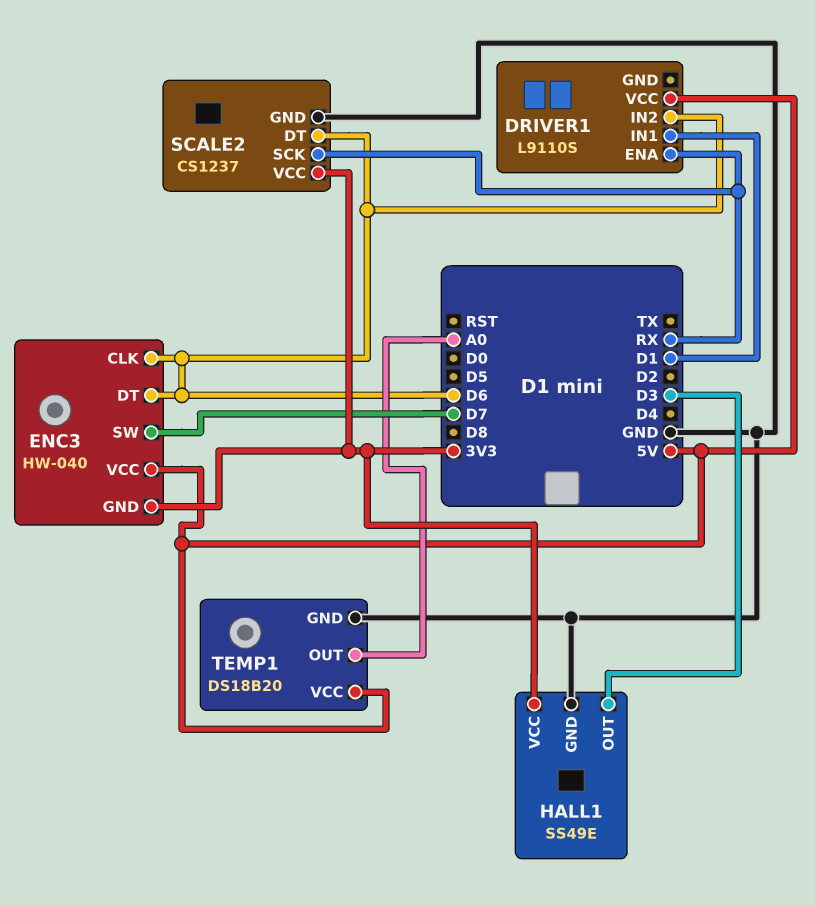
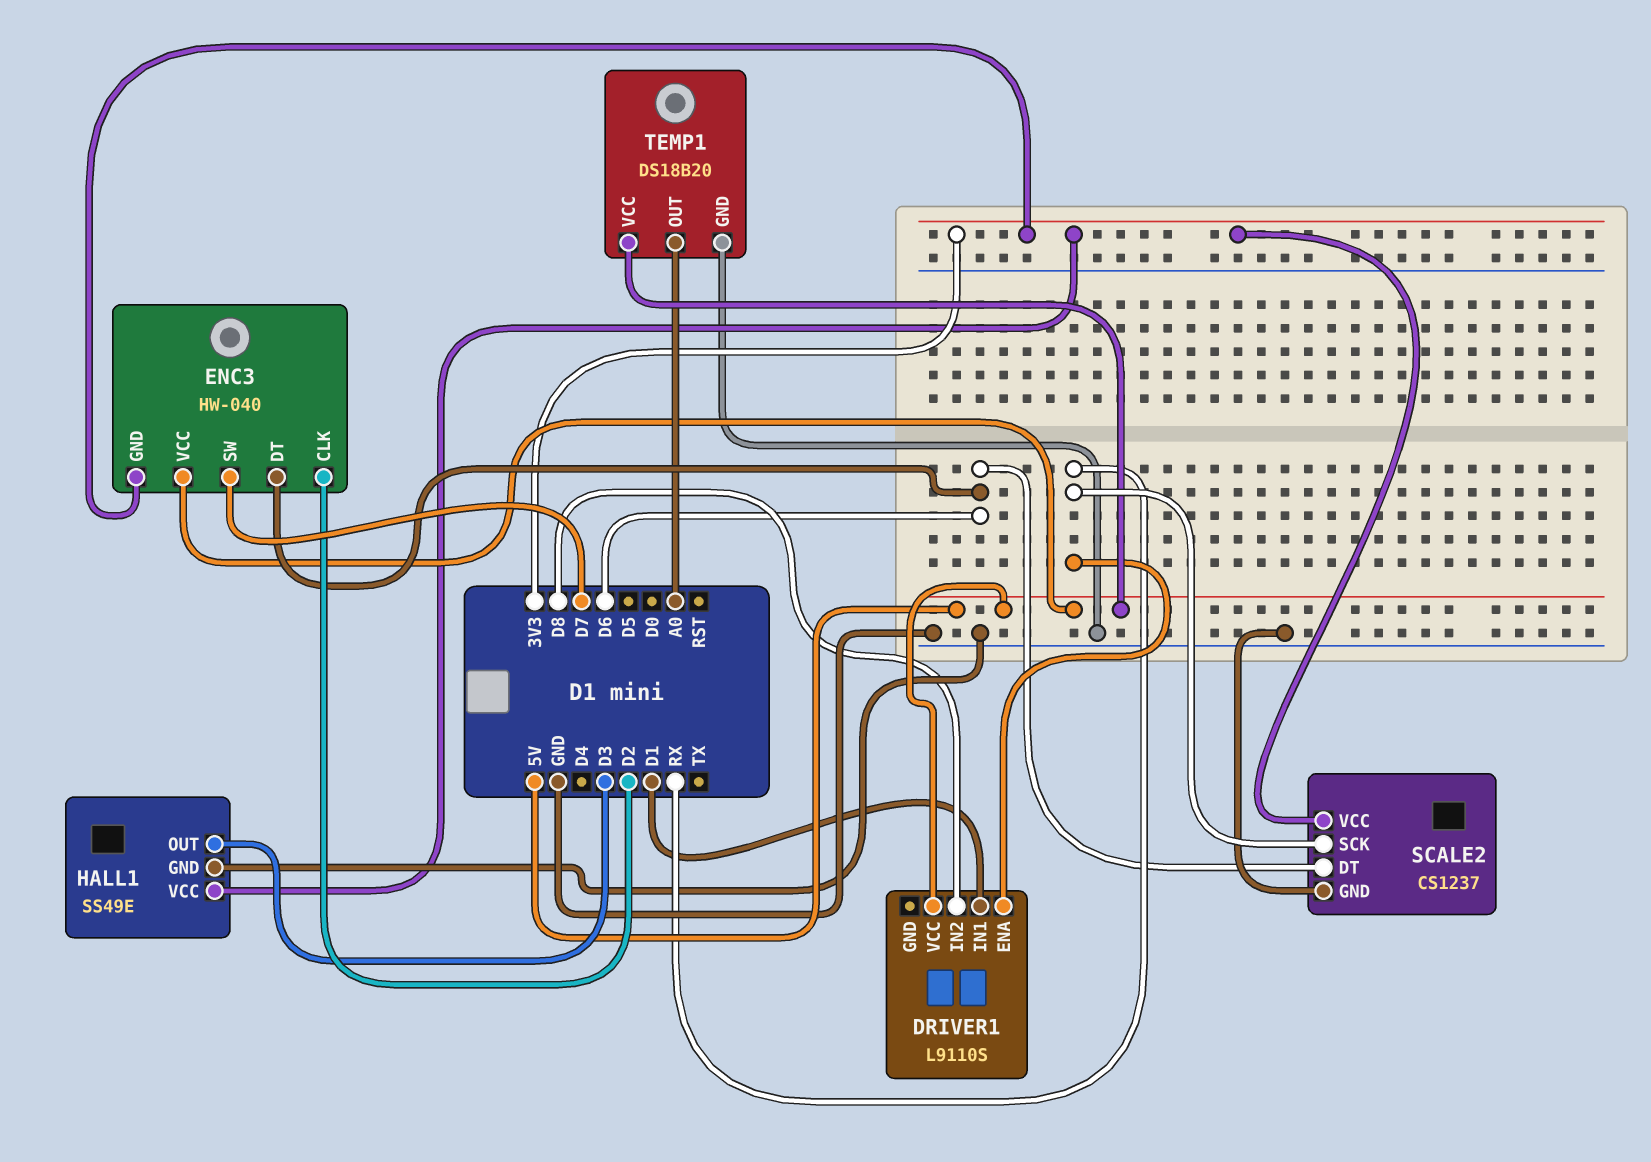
DRIVER1 pin IN2: D6 -> D8
ENC3 pin CLK: D6 -> D2

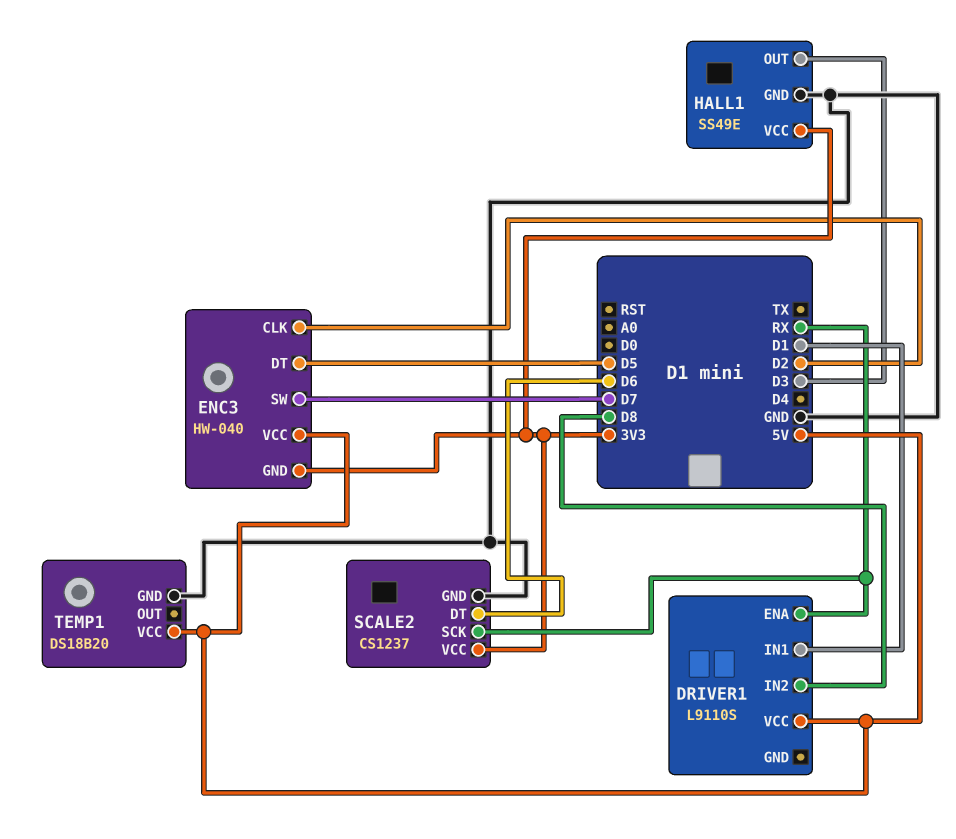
ENC3 pin DT: D6 -> D5
TEMP1 pin OUT: A0 -> none

